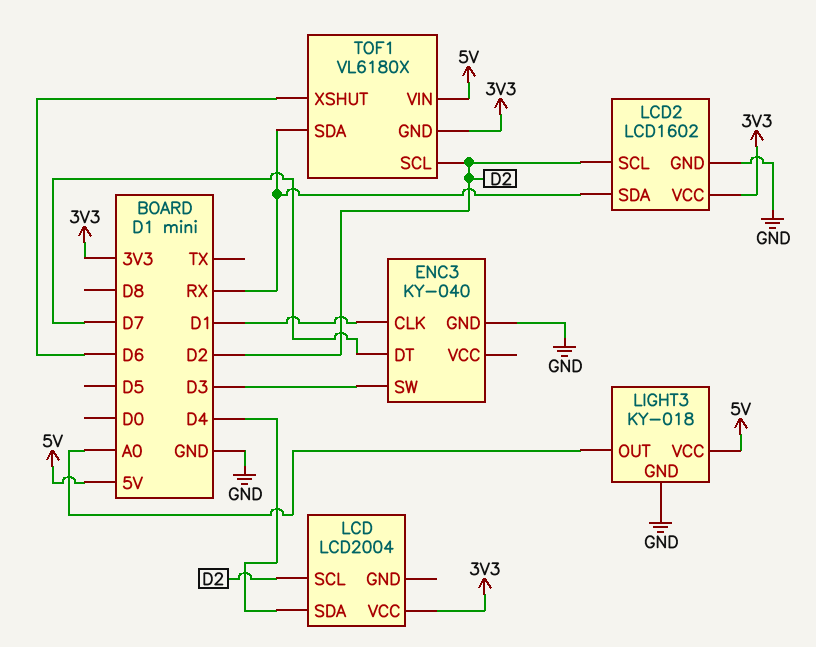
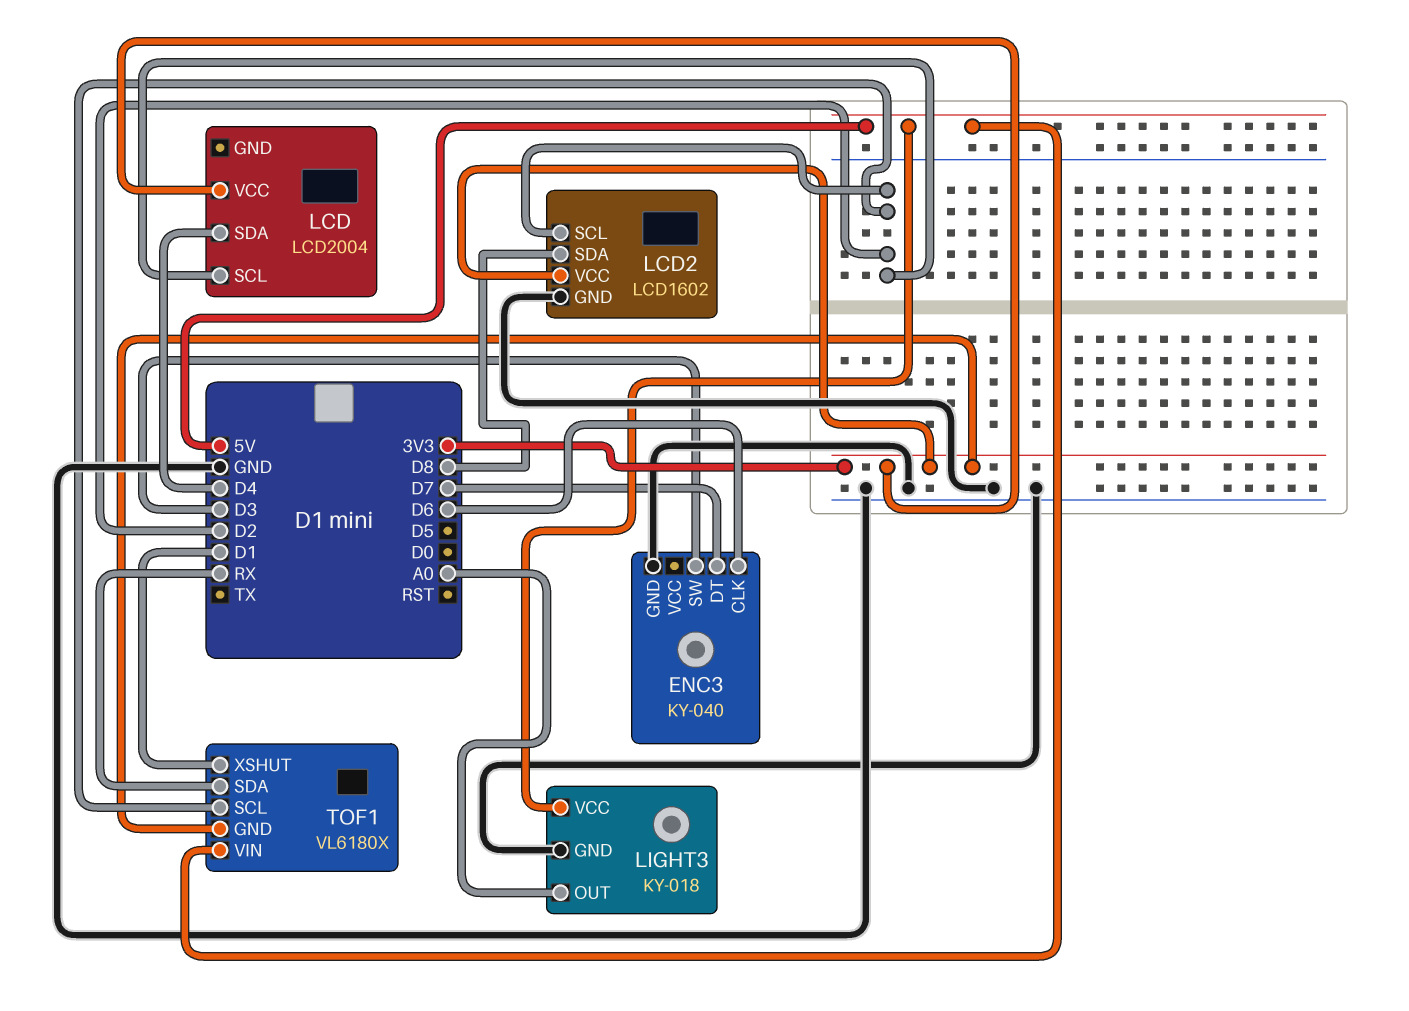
ENC3 pin CLK: D1 -> D6
LCD2 pin SDA: RX -> D8
TOF1 pin XSHUT: D6 -> D1

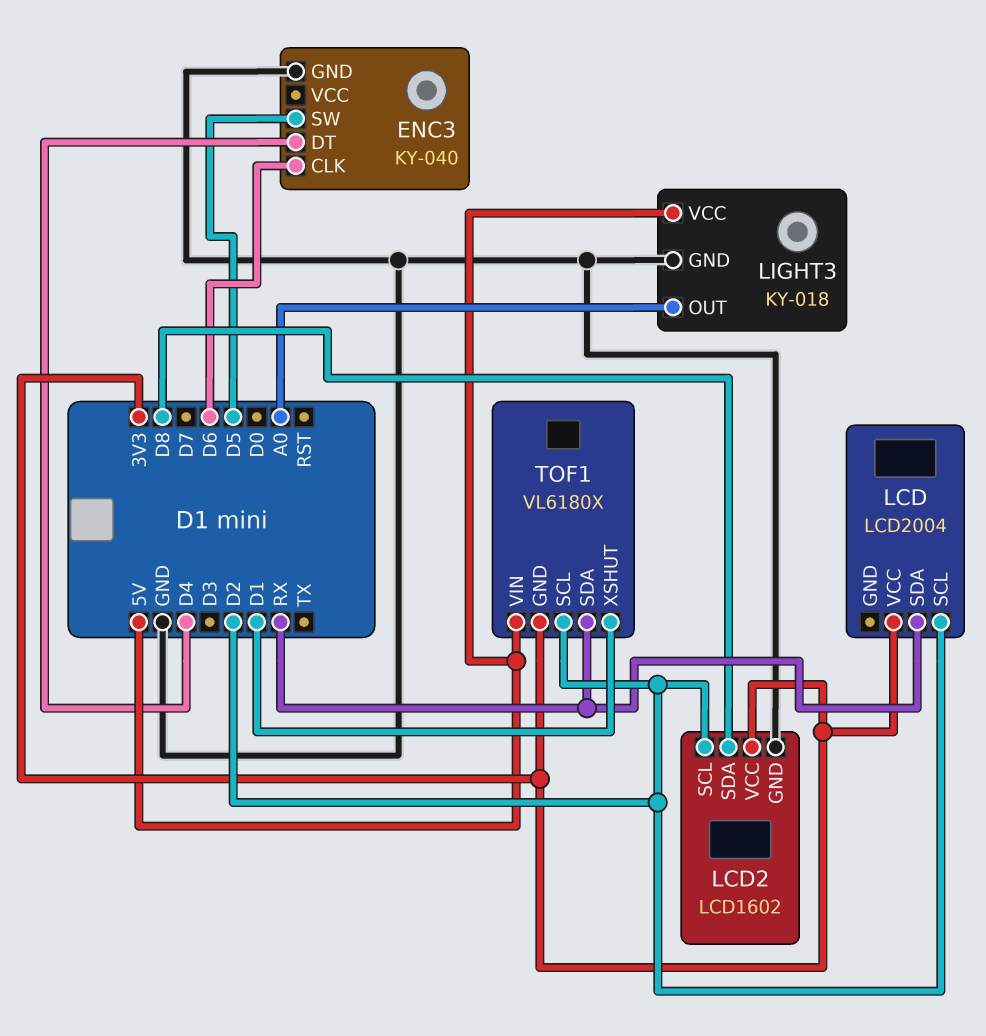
ENC3 pin DT: D7 -> D4
ENC3 pin SW: D3 -> D5
LCD pin SDA: D4 -> RX

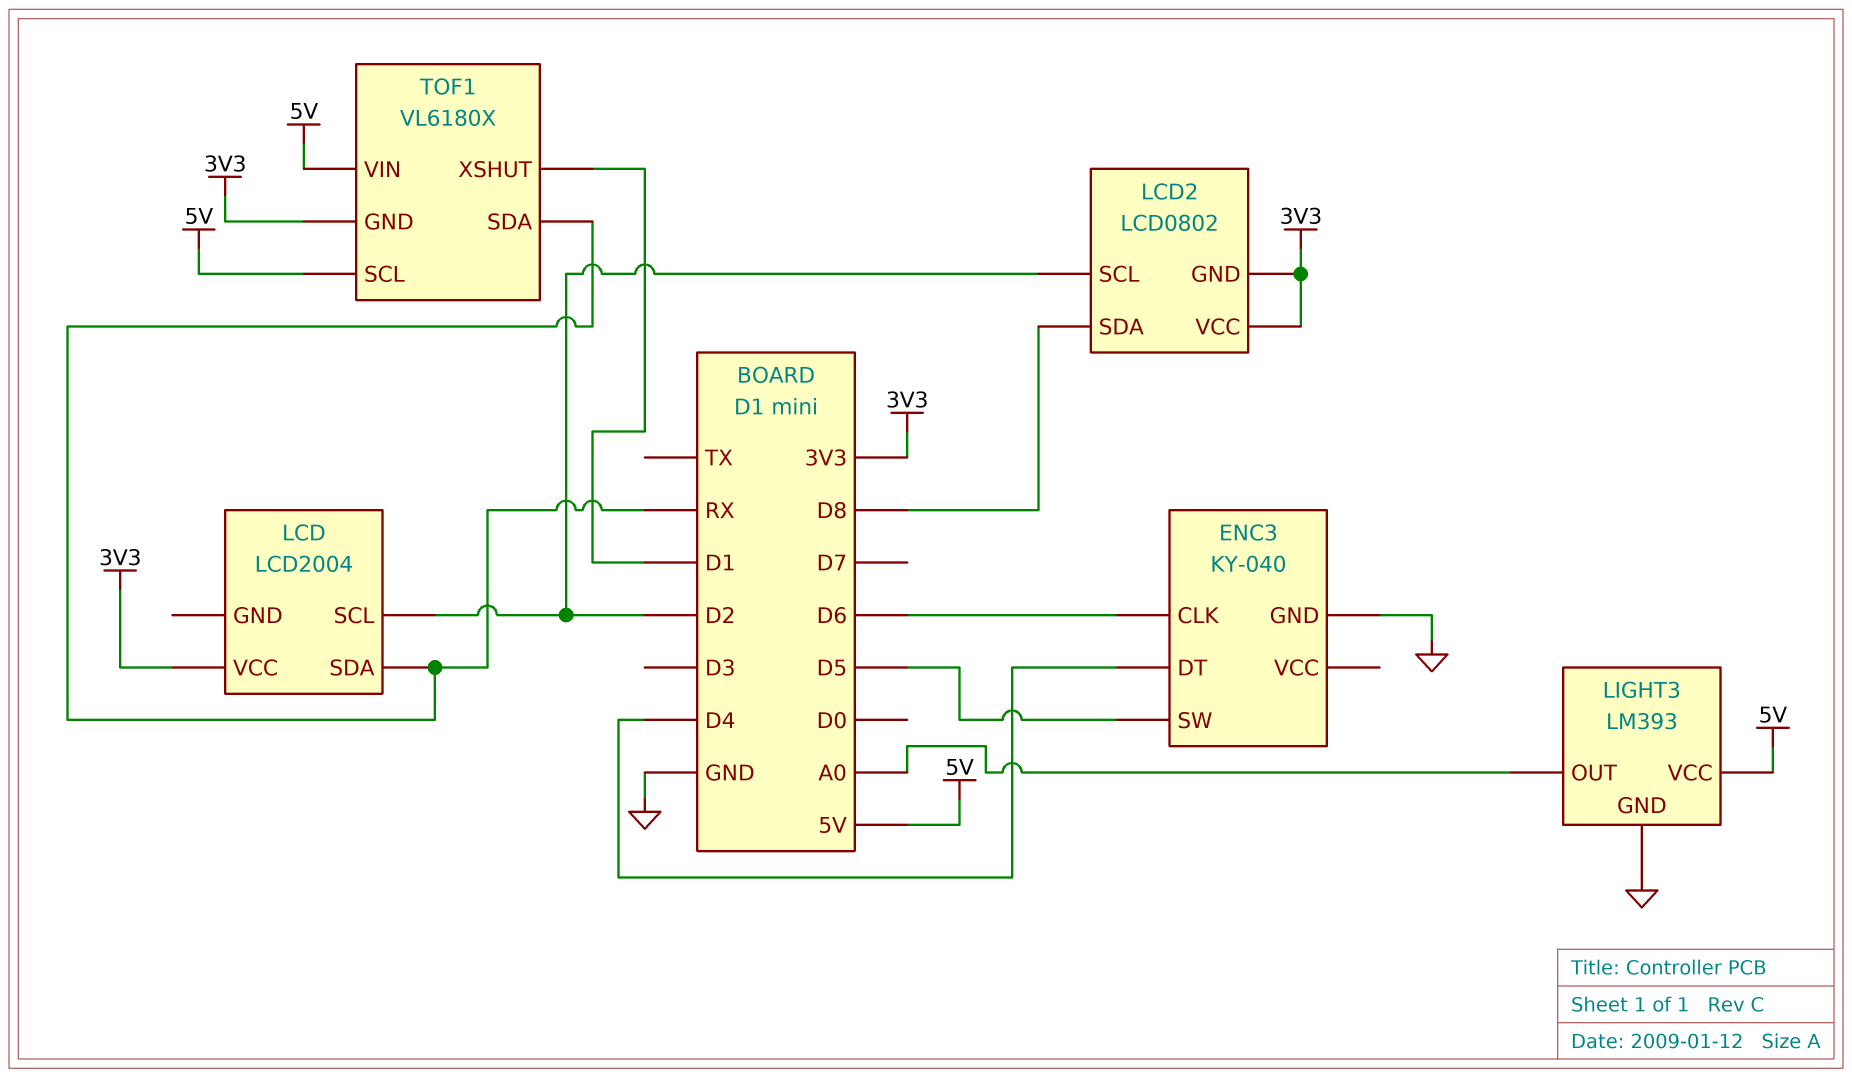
LCD2: LCD1602 -> LCD0802
LCD2 pin GND: GND -> 3V3
LIGHT3: KY-018 -> LM393
TOF1 pin SCL: D2 -> 5V

